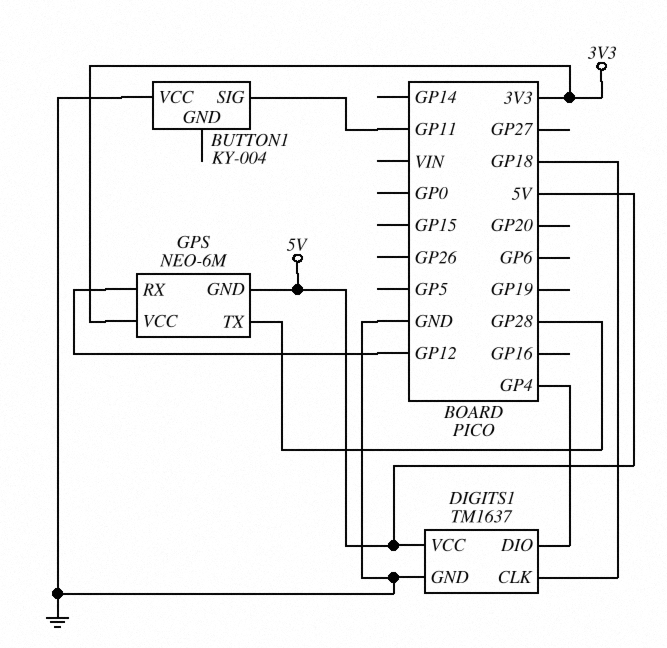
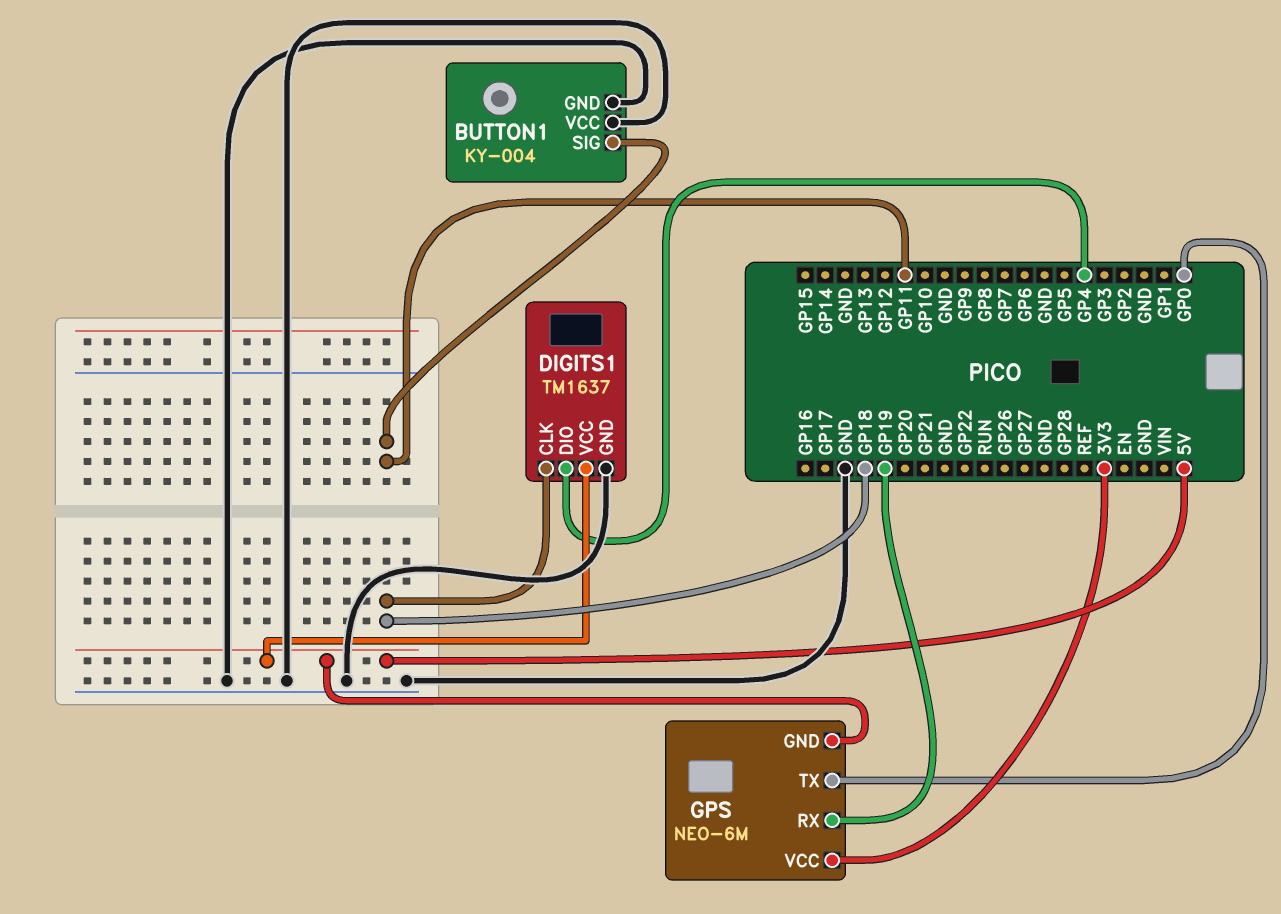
BUTTON1 pin GND: none -> GND
GPS pin RX: GP12 -> GP19
GPS pin TX: GP28 -> GP0

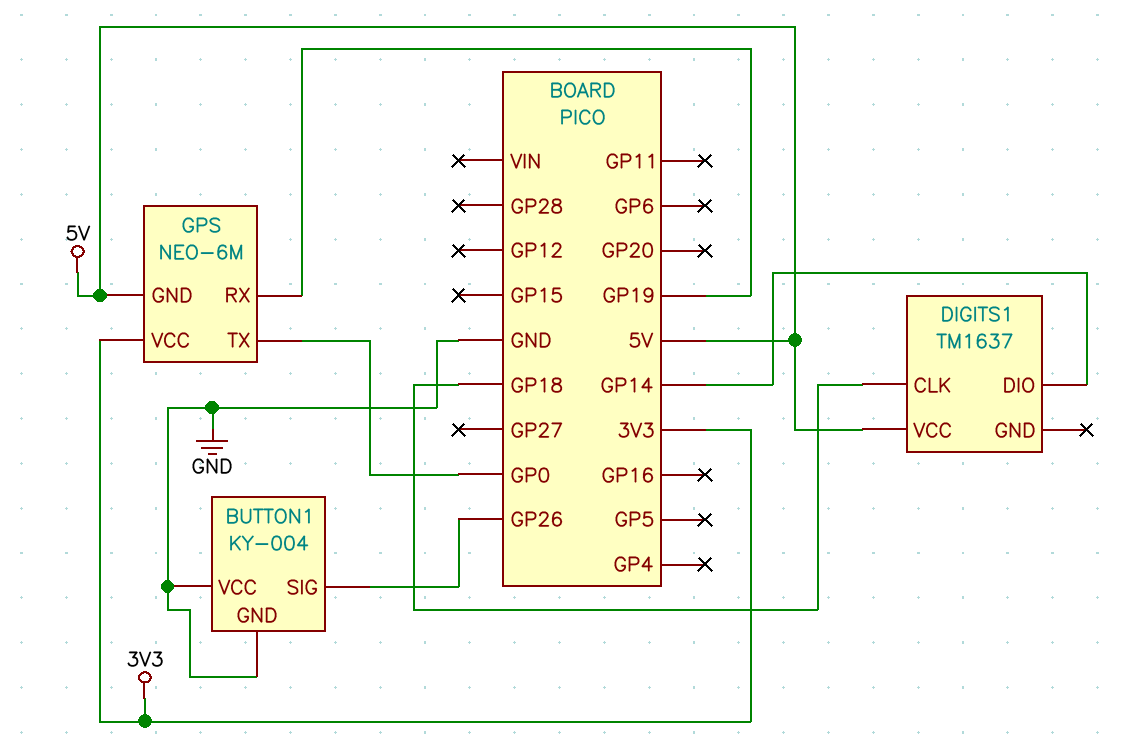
BUTTON1 pin SIG: GP11 -> GP26
DIGITS1 pin DIO: GP4 -> GP14
DIGITS1 pin GND: GND -> none

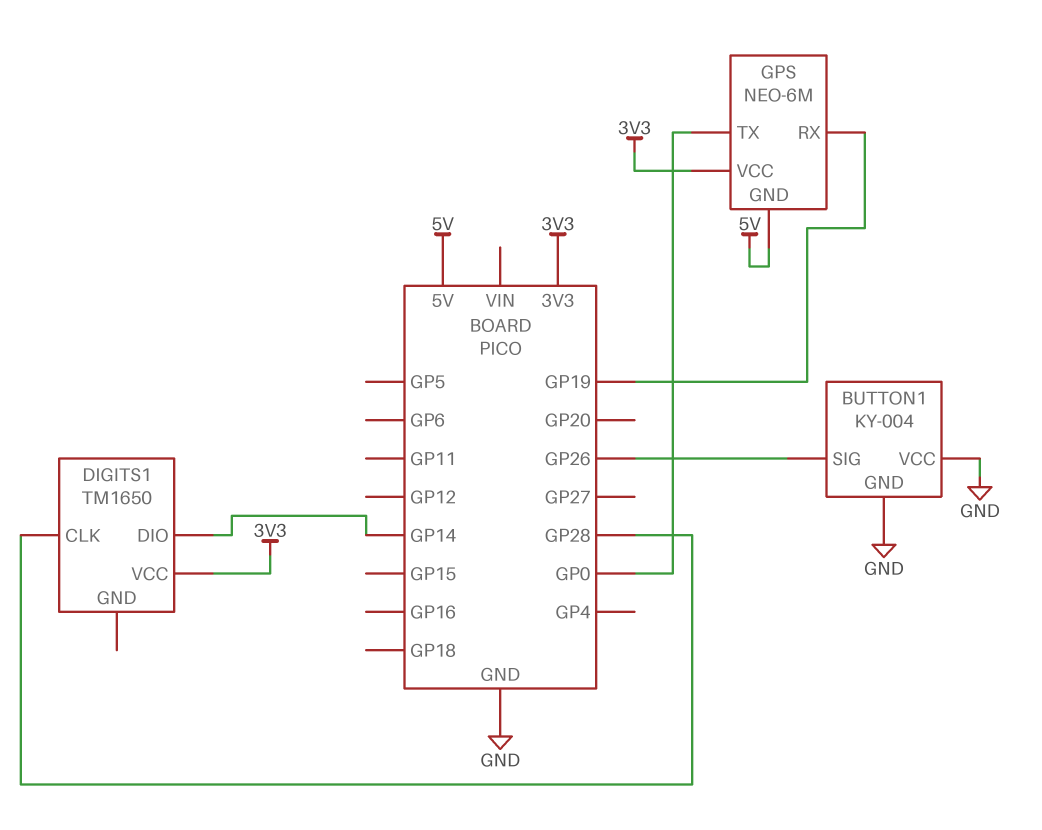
DIGITS1: TM1637 -> TM1650
DIGITS1 pin CLK: GP18 -> GP28
DIGITS1 pin VCC: 5V -> 3V3

